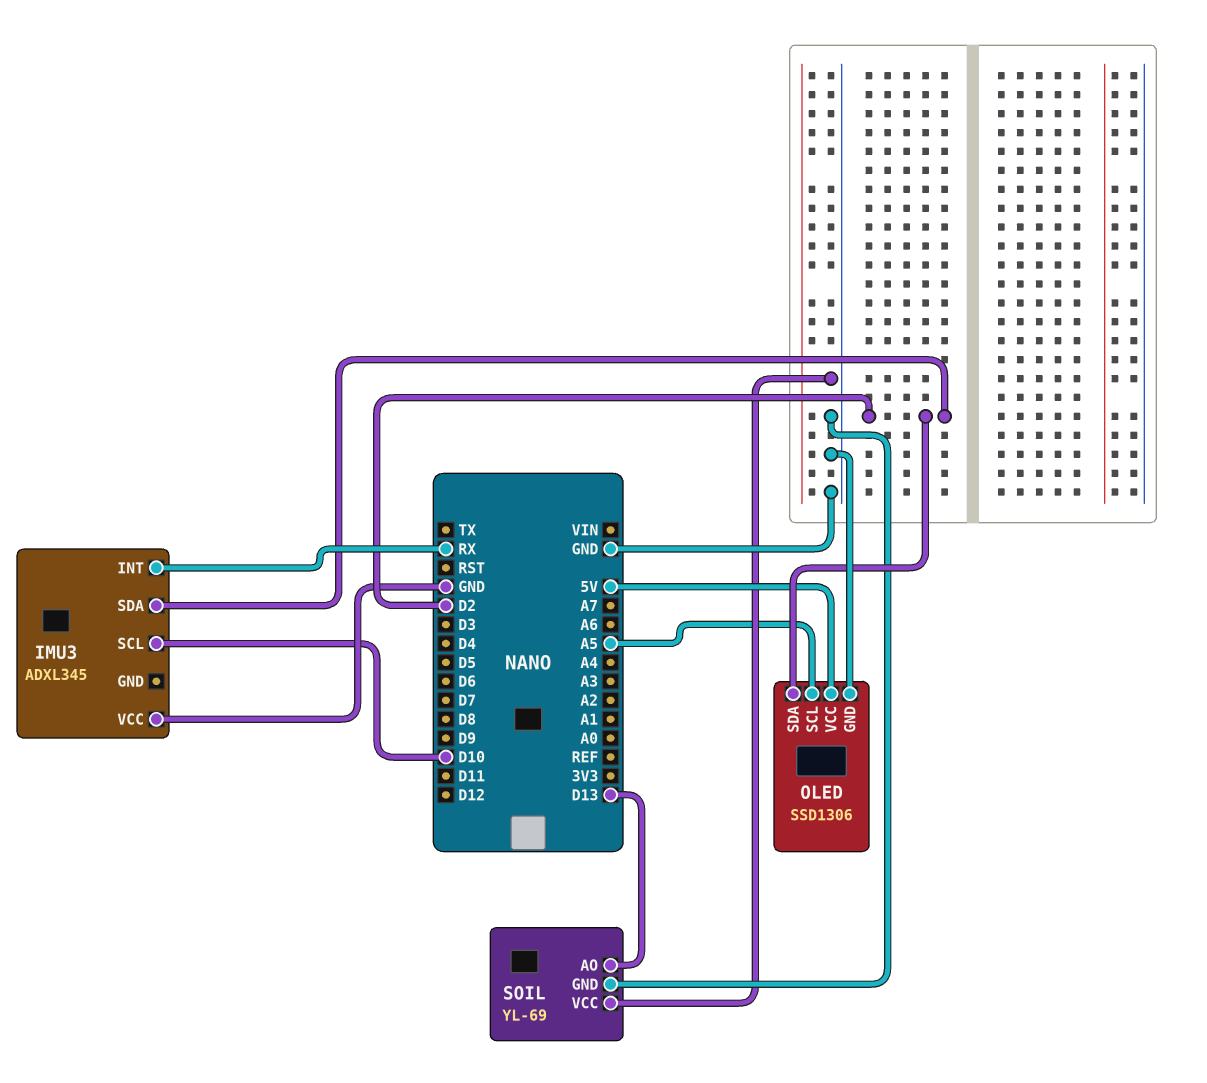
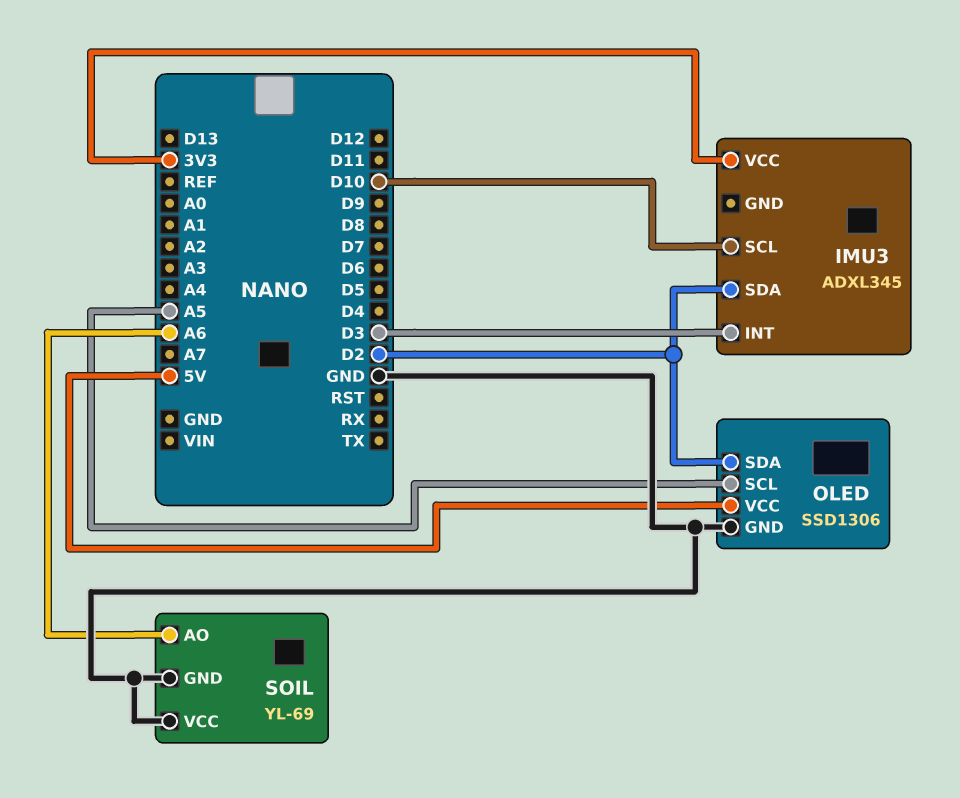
IMU3 pin INT: RX -> D3
IMU3 pin VCC: GND -> 3V3
SOIL pin AO: D13 -> A6

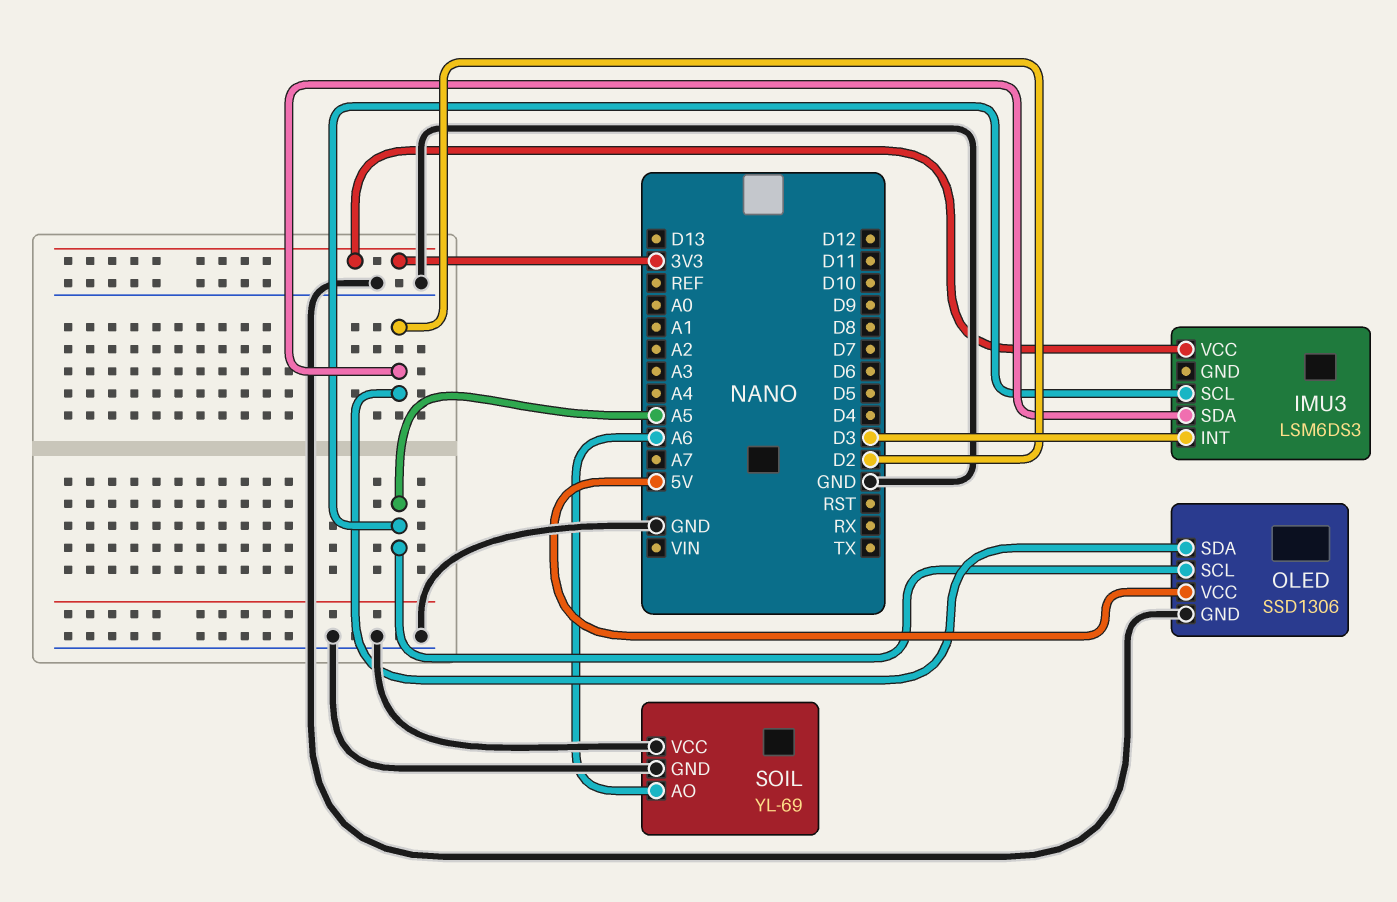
IMU3: ADXL345 -> LSM6DS3
IMU3 pin SCL: D10 -> A5

